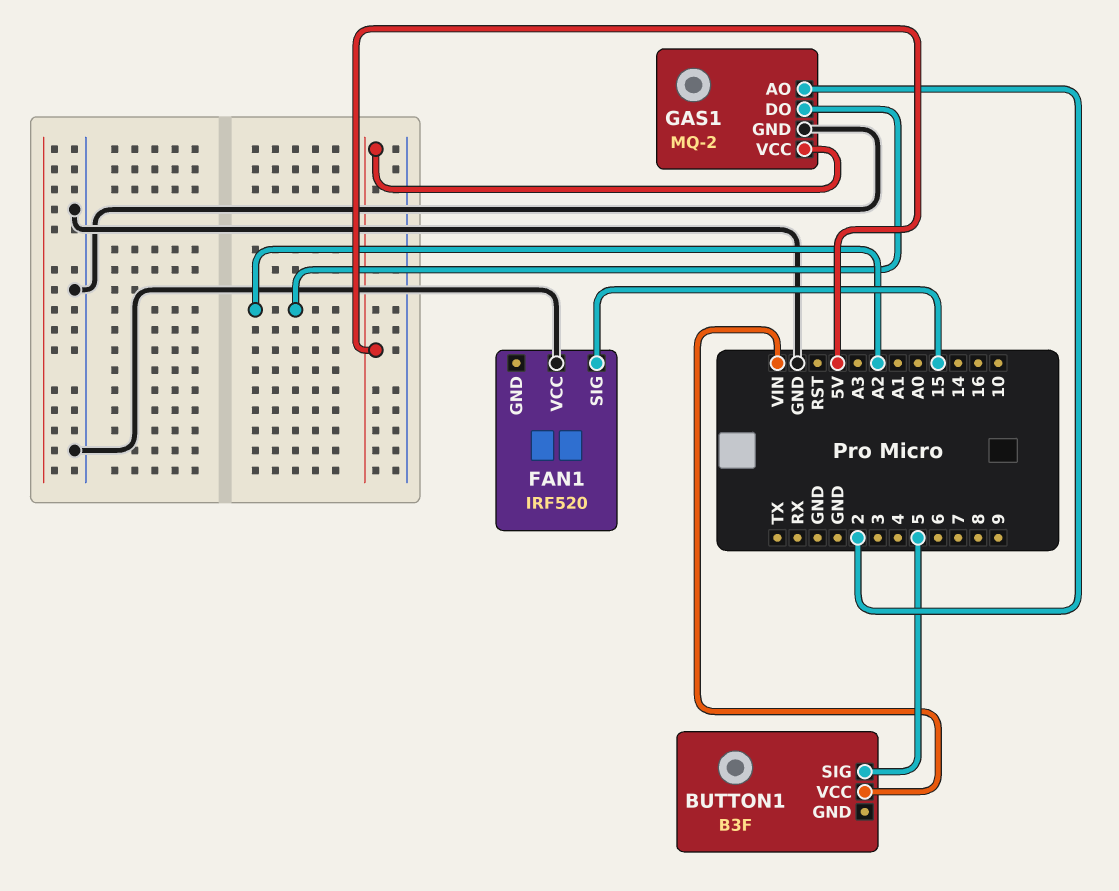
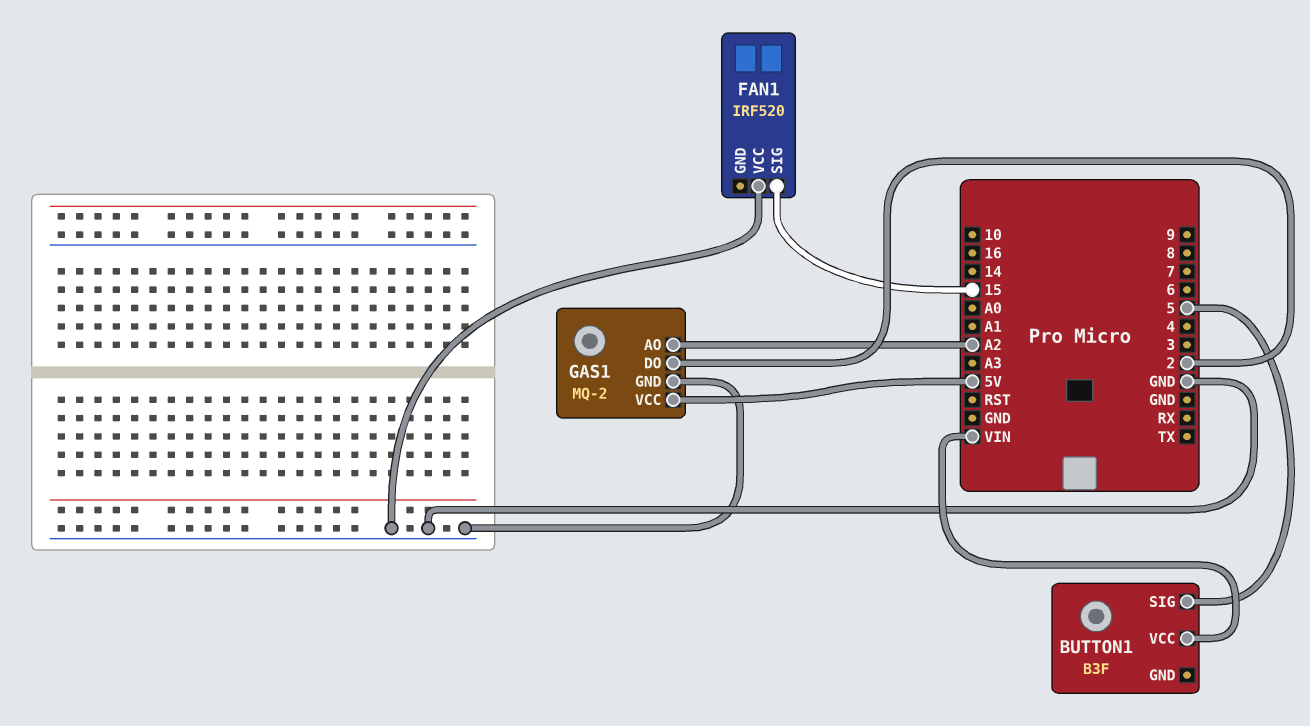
GAS1 pin AO: 2 -> A2
GAS1 pin DO: A2 -> 2

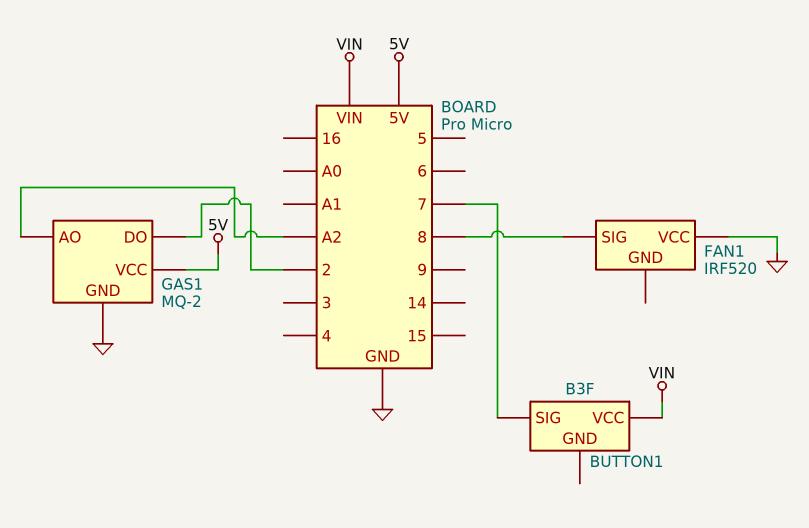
BUTTON1 pin SIG: 5 -> 7
FAN1 pin SIG: 15 -> 8

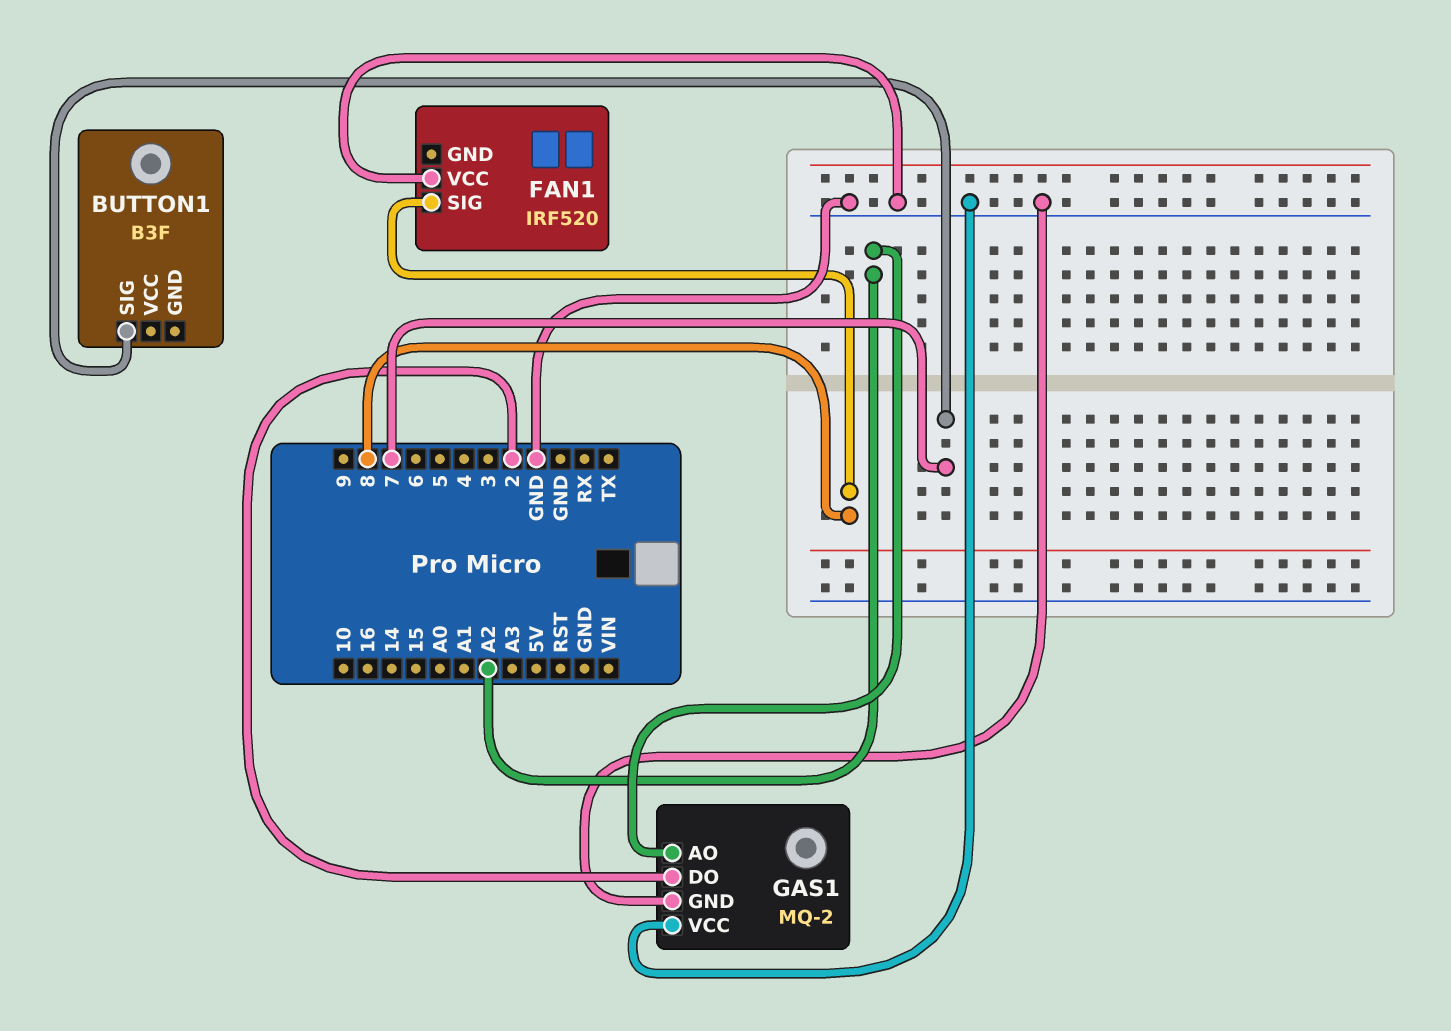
BUTTON1 pin VCC: VIN -> none
GAS1 pin VCC: 5V -> GND

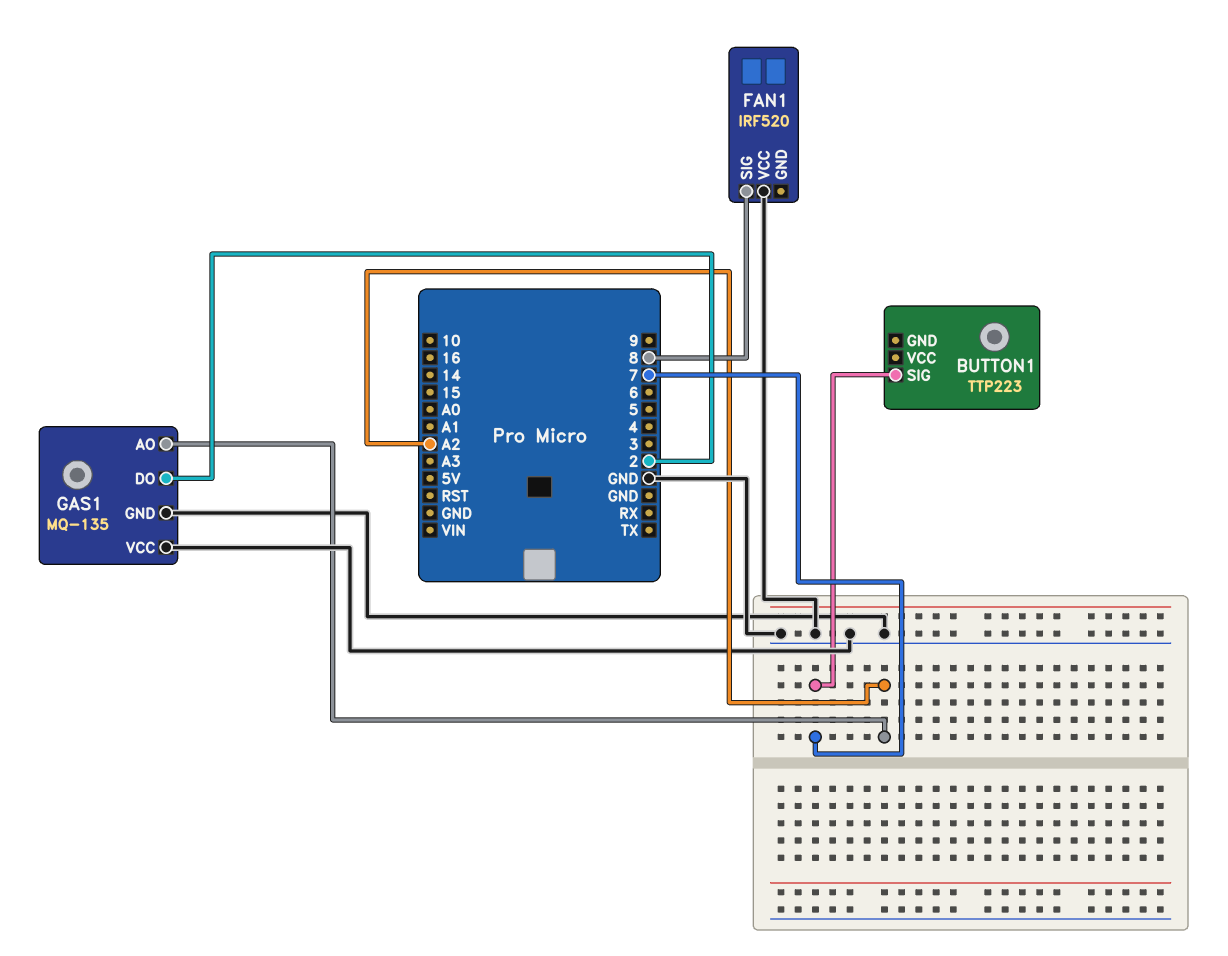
BUTTON1: B3F -> TTP223
GAS1: MQ-2 -> MQ-135

